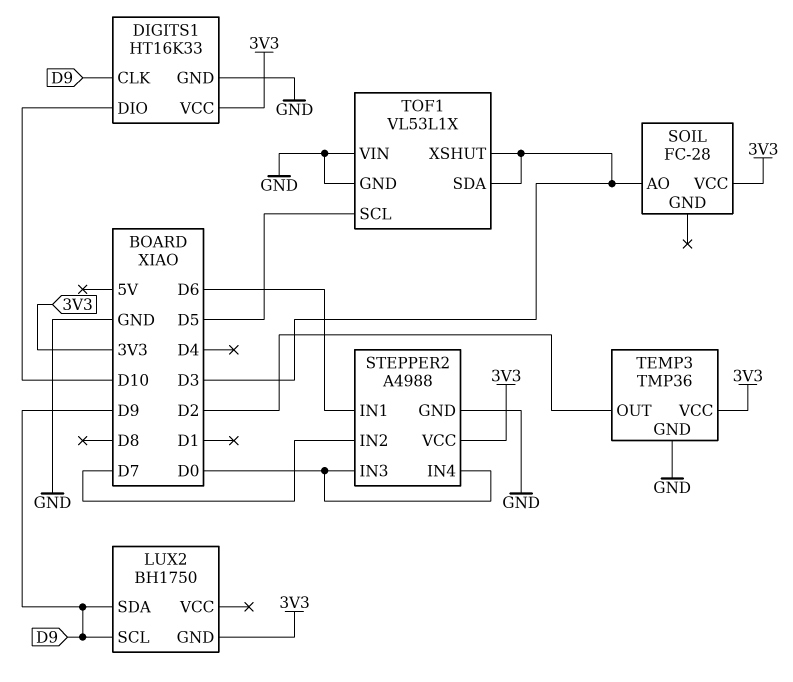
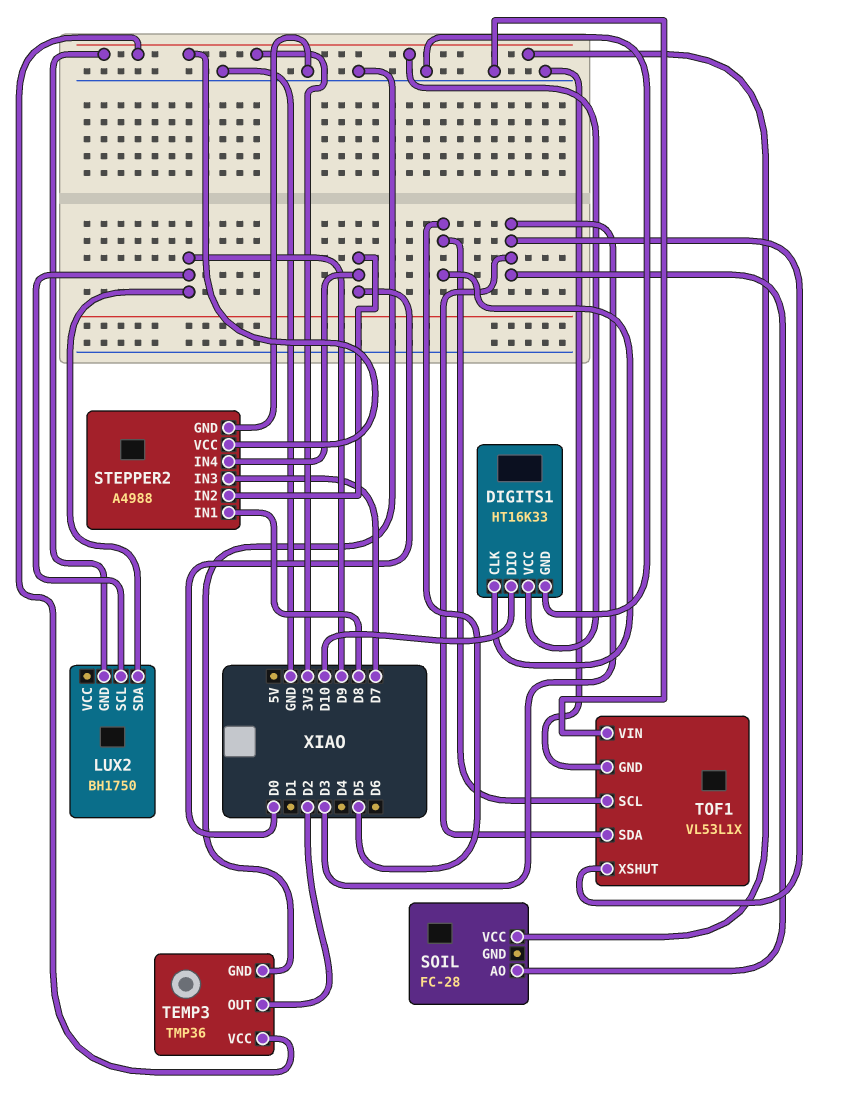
DIGITS1 pin CLK: D9 -> D5
STEPPER2 pin IN1: D6 -> D8
STEPPER2 pin IN2: D7 -> D0
STEPPER2 pin IN3: D0 -> D7

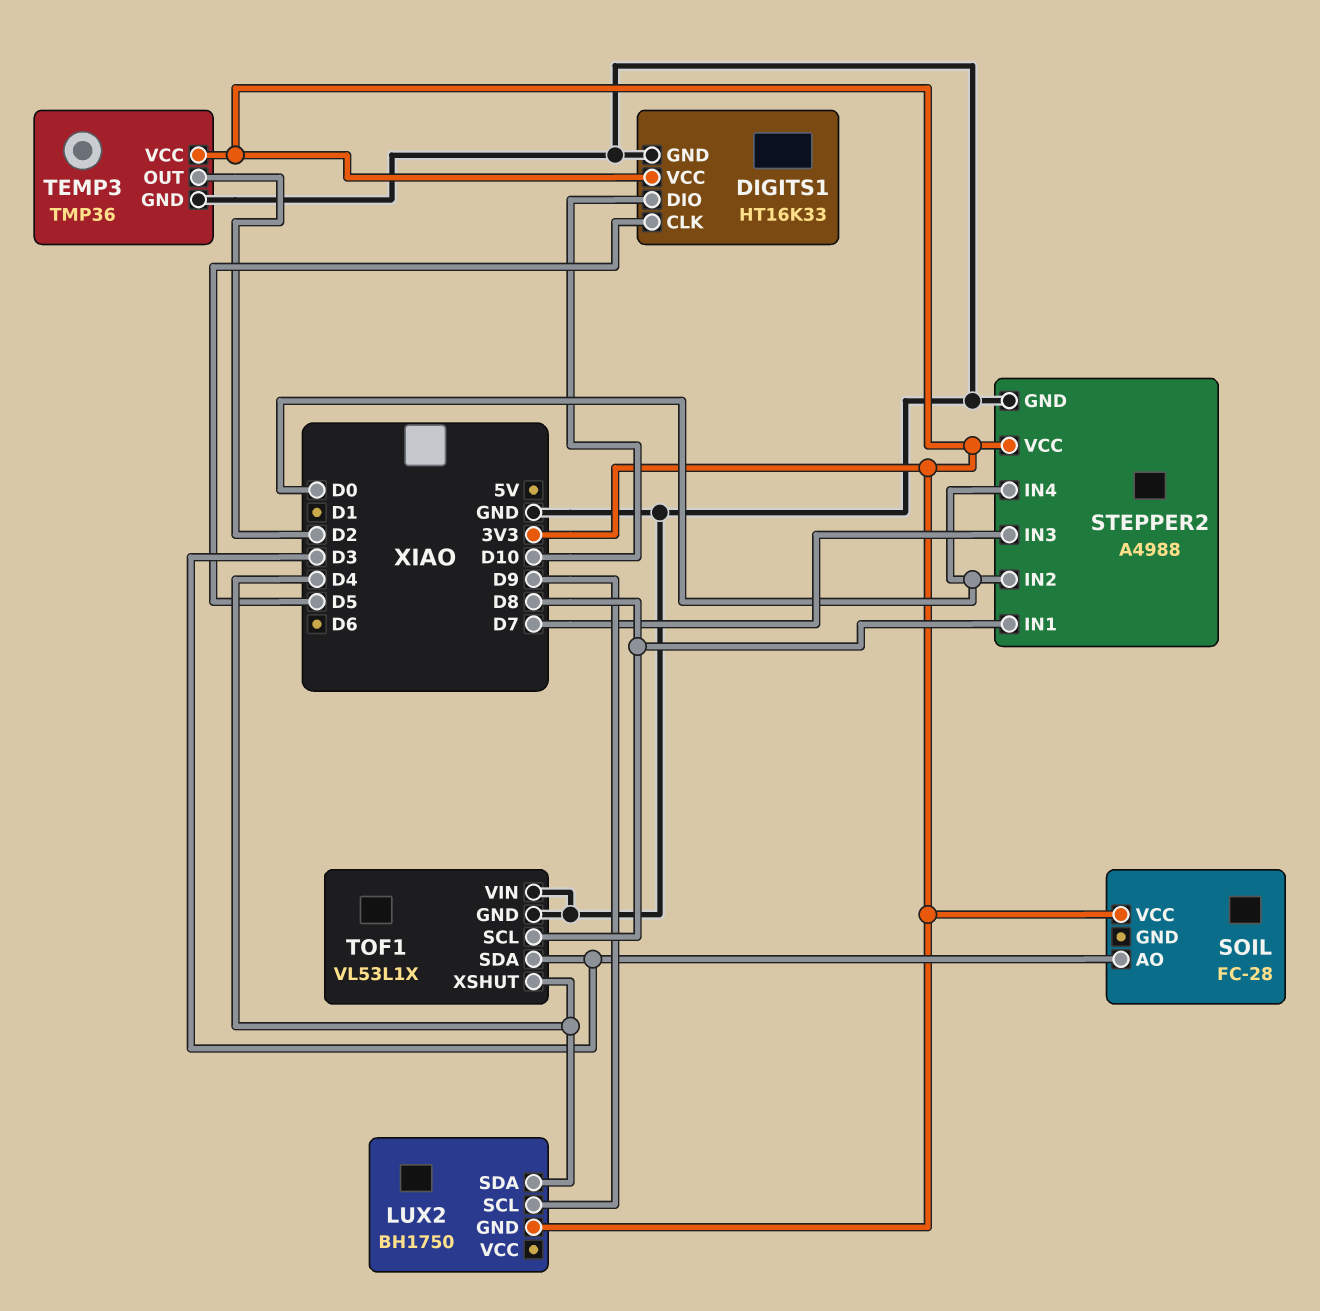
LUX2 pin SDA: D9 -> D4
TOF1 pin SCL: D5 -> D8
TOF1 pin XSHUT: D3 -> D4

